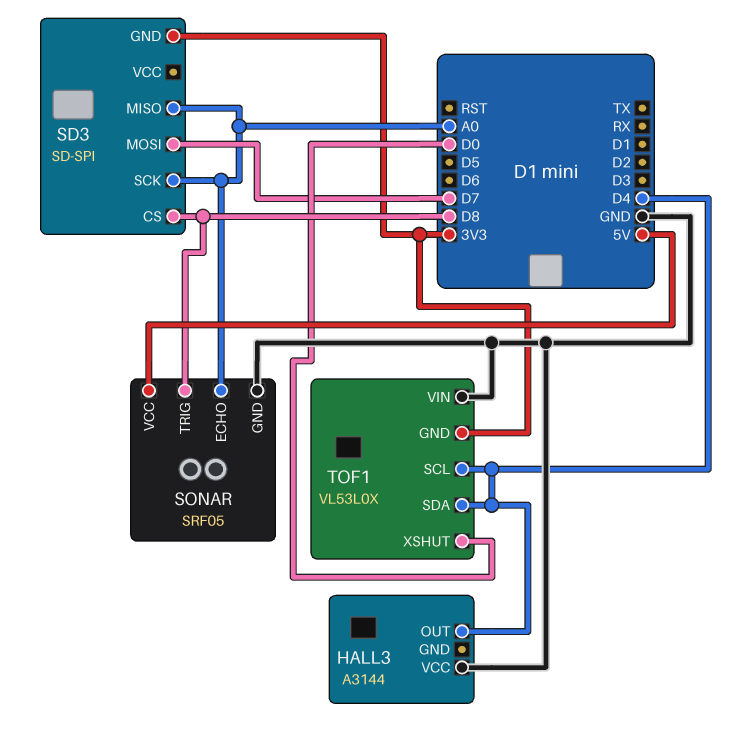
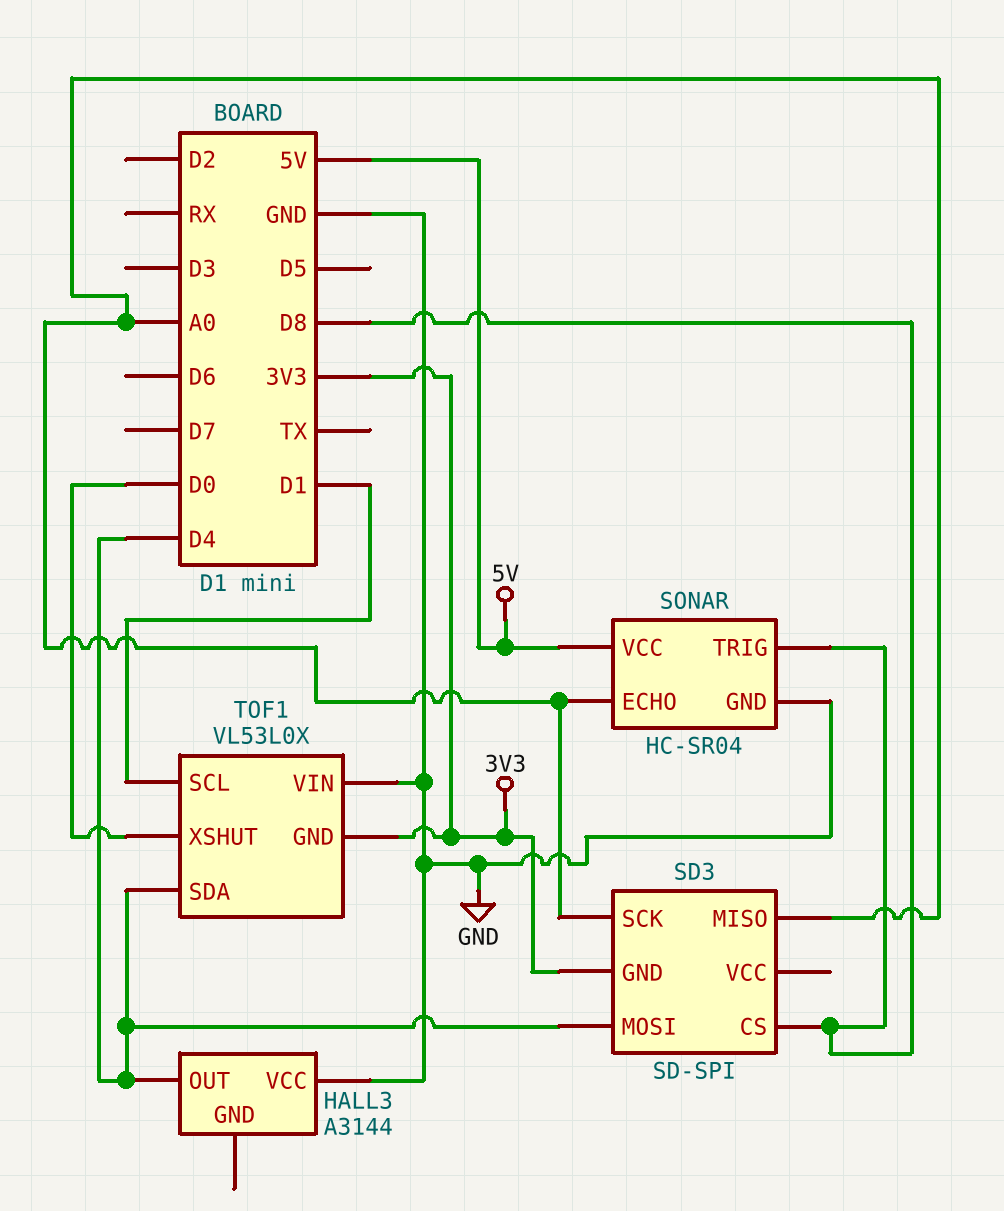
SD3 pin MOSI: D7 -> D4
SONAR: SRF05 -> HC-SR04
TOF1 pin SCL: D4 -> D1

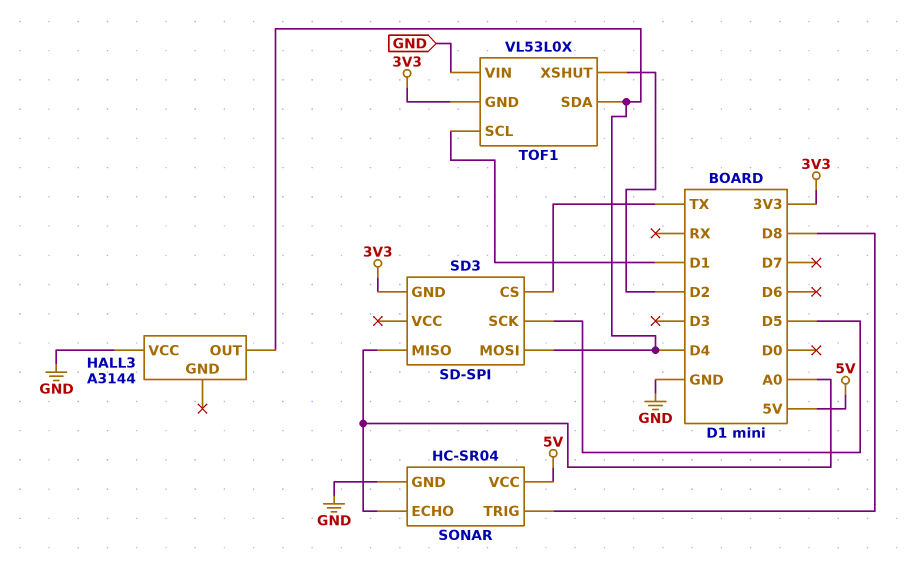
SD3 pin CS: D8 -> TX
SD3 pin SCK: A0 -> D5
TOF1 pin XSHUT: D0 -> D2

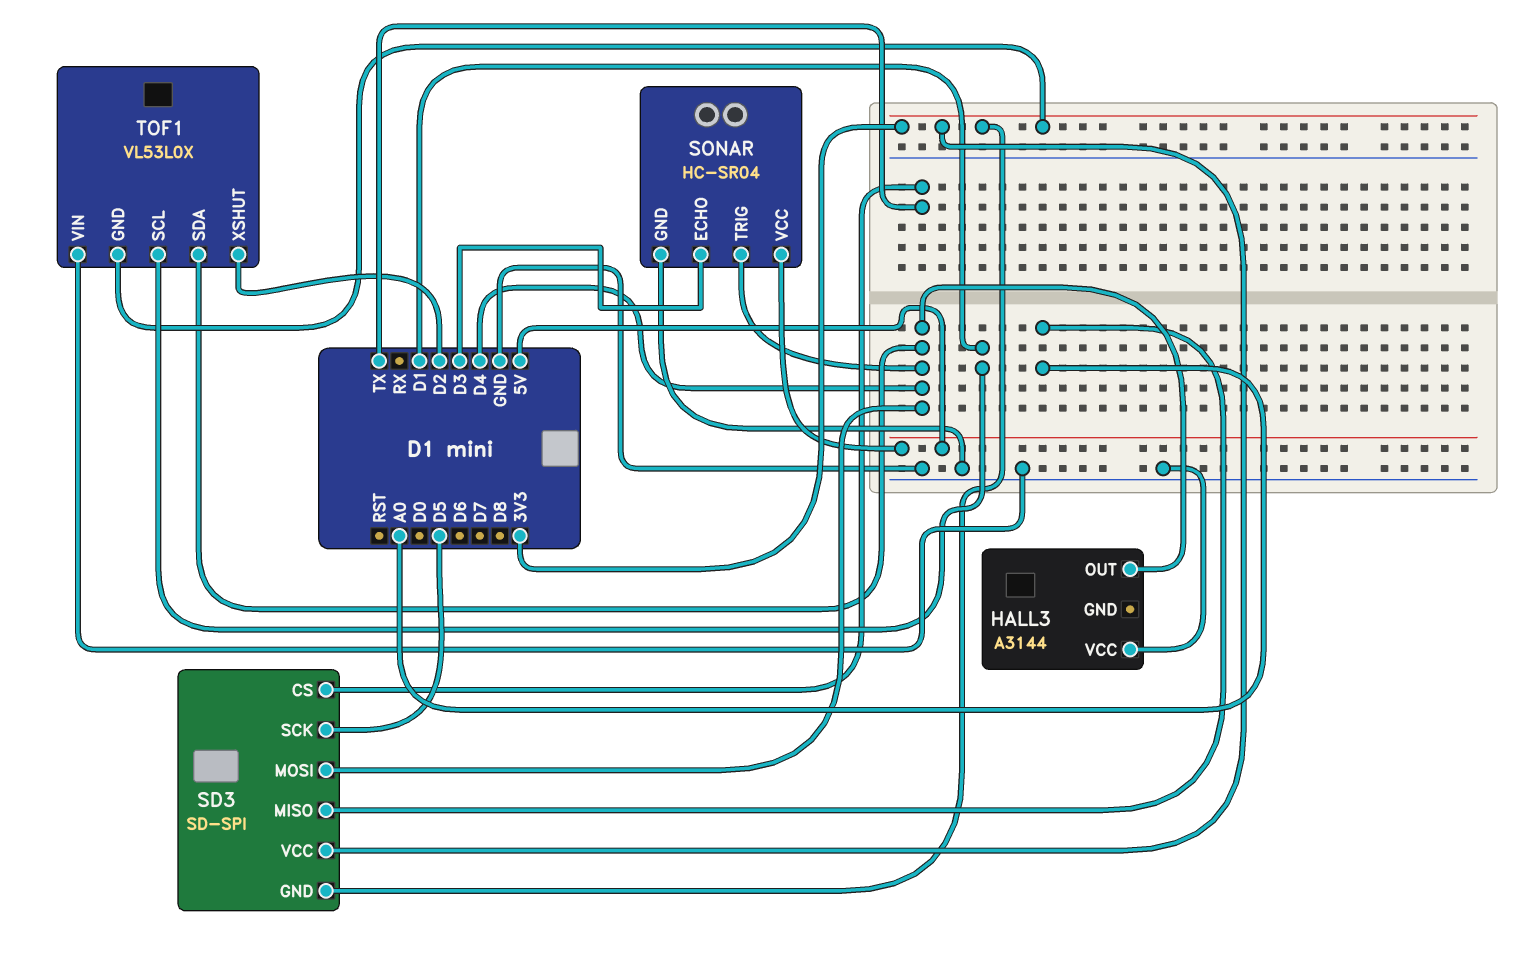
SD3 pin VCC: none -> 3V3
SONAR pin ECHO: A0 -> D3
SONAR pin TRIG: D8 -> D4

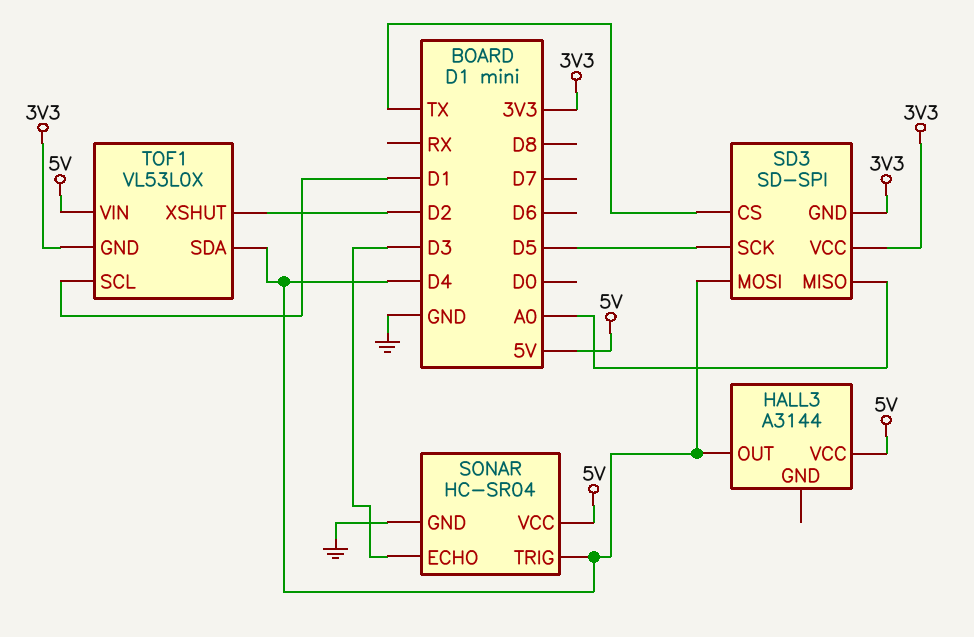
HALL3 pin VCC: GND -> 5V
TOF1 pin VIN: GND -> 5V

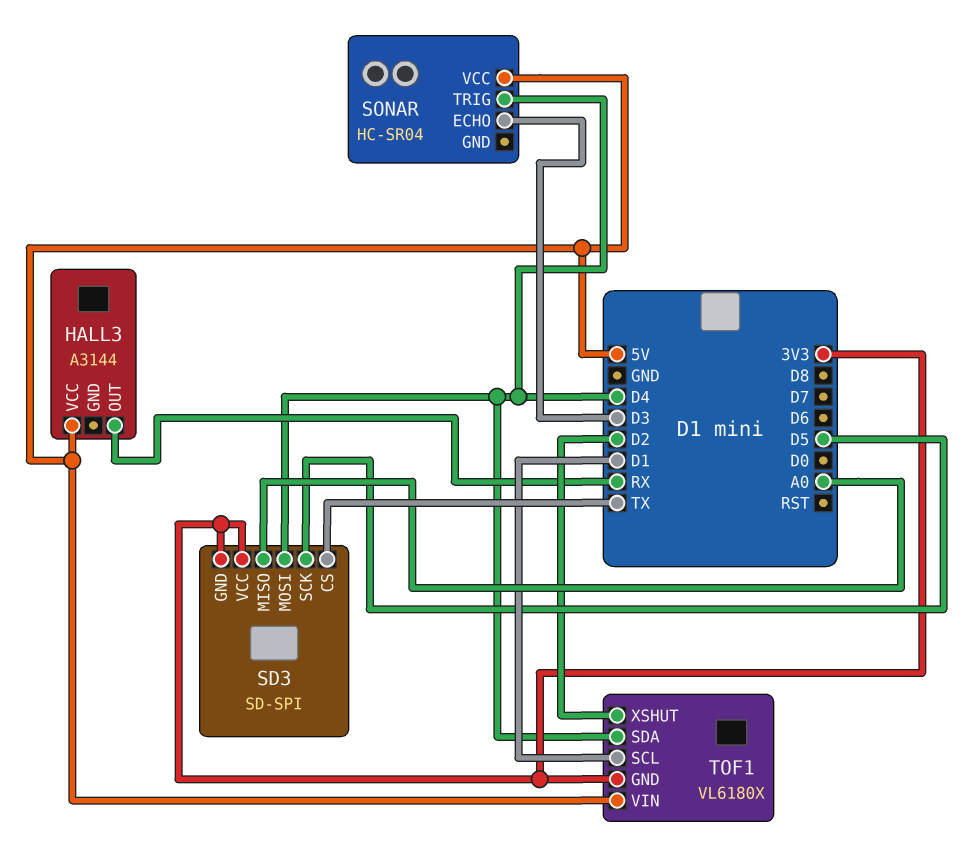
HALL3 pin OUT: D4 -> RX
SONAR pin GND: GND -> none
TOF1: VL53L0X -> VL6180X

